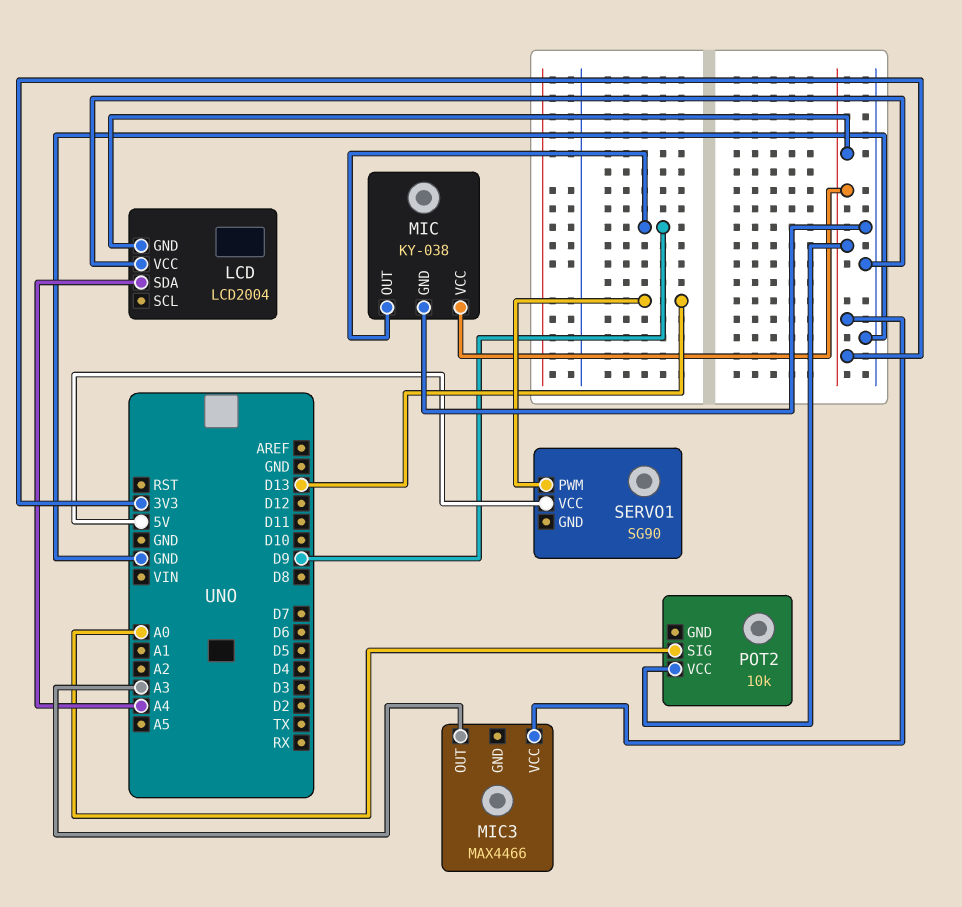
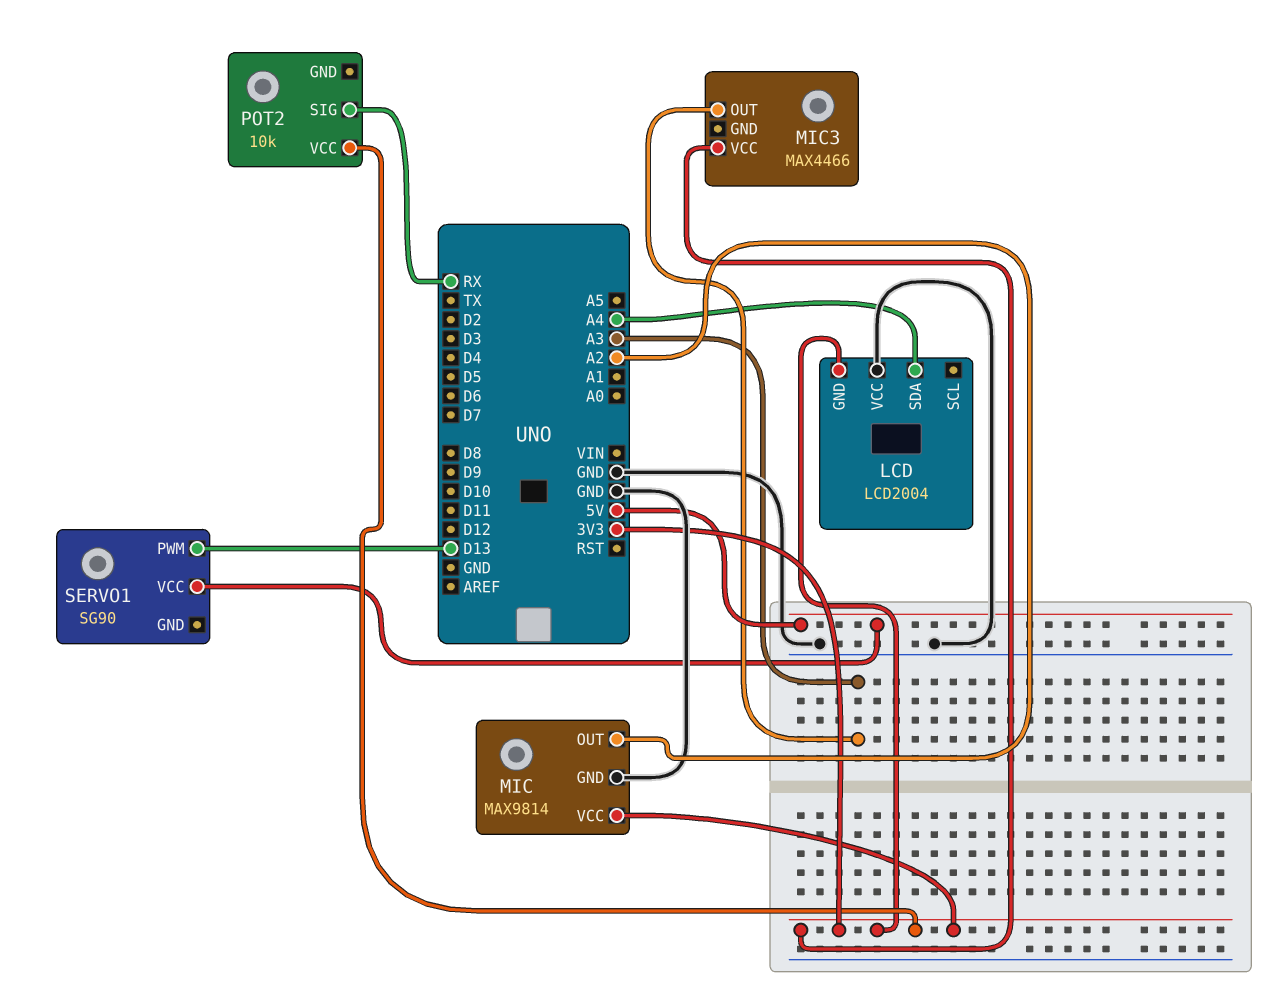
MIC: KY-038 -> MAX9814
MIC pin OUT: D9 -> A2
POT2 pin SIG: A0 -> RX

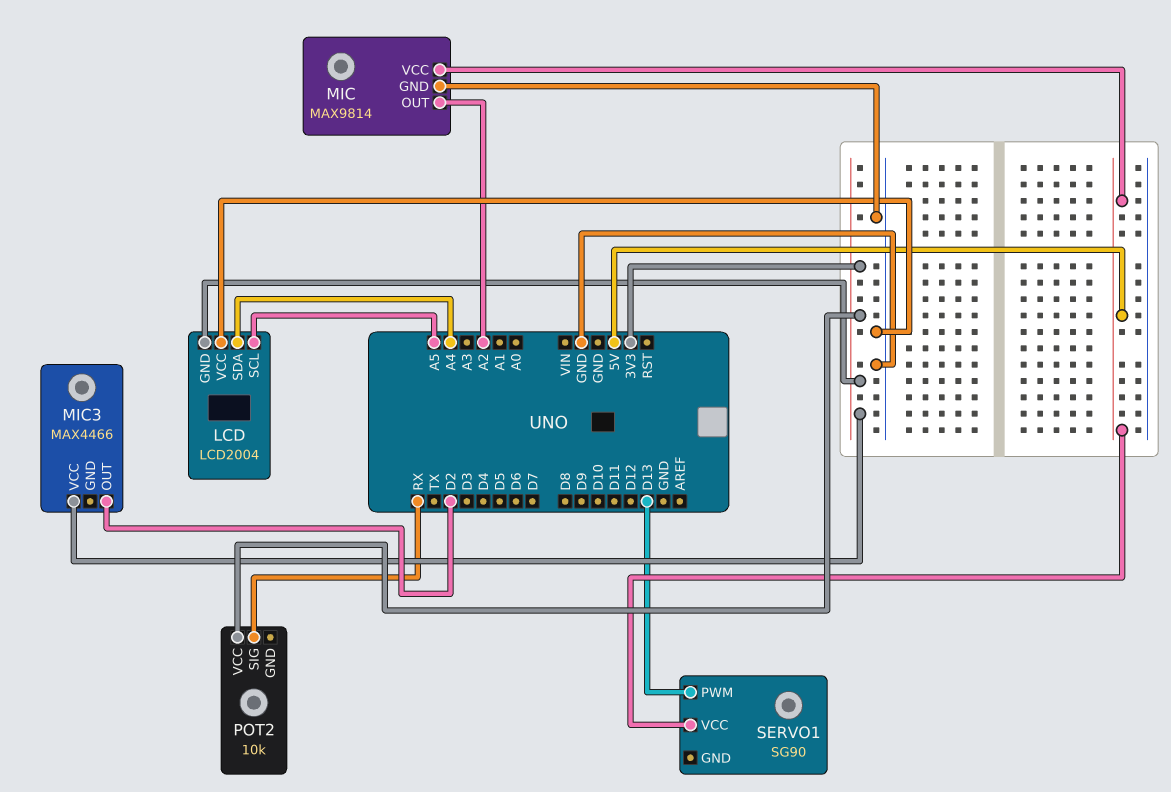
LCD pin SCL: none -> A5
MIC pin VCC: 3V3 -> 5V
MIC3 pin OUT: A3 -> D2

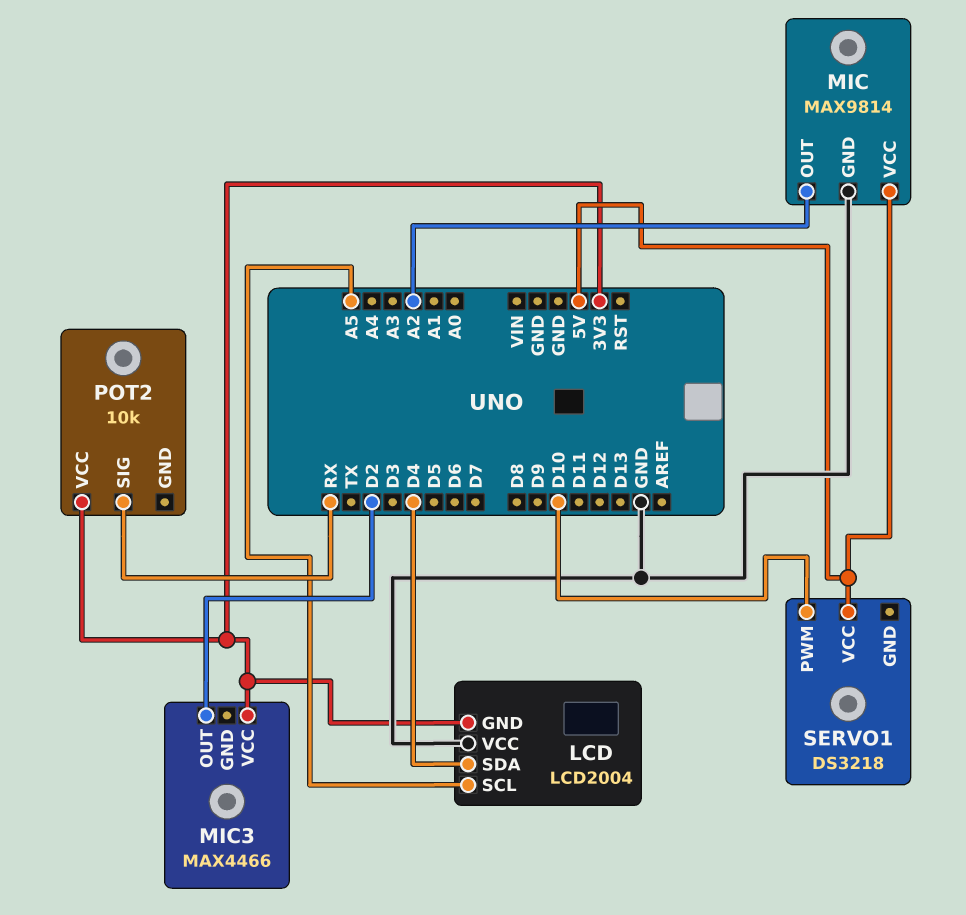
LCD pin SDA: A4 -> D4
SERVO1: SG90 -> DS3218
SERVO1 pin PWM: D13 -> D10

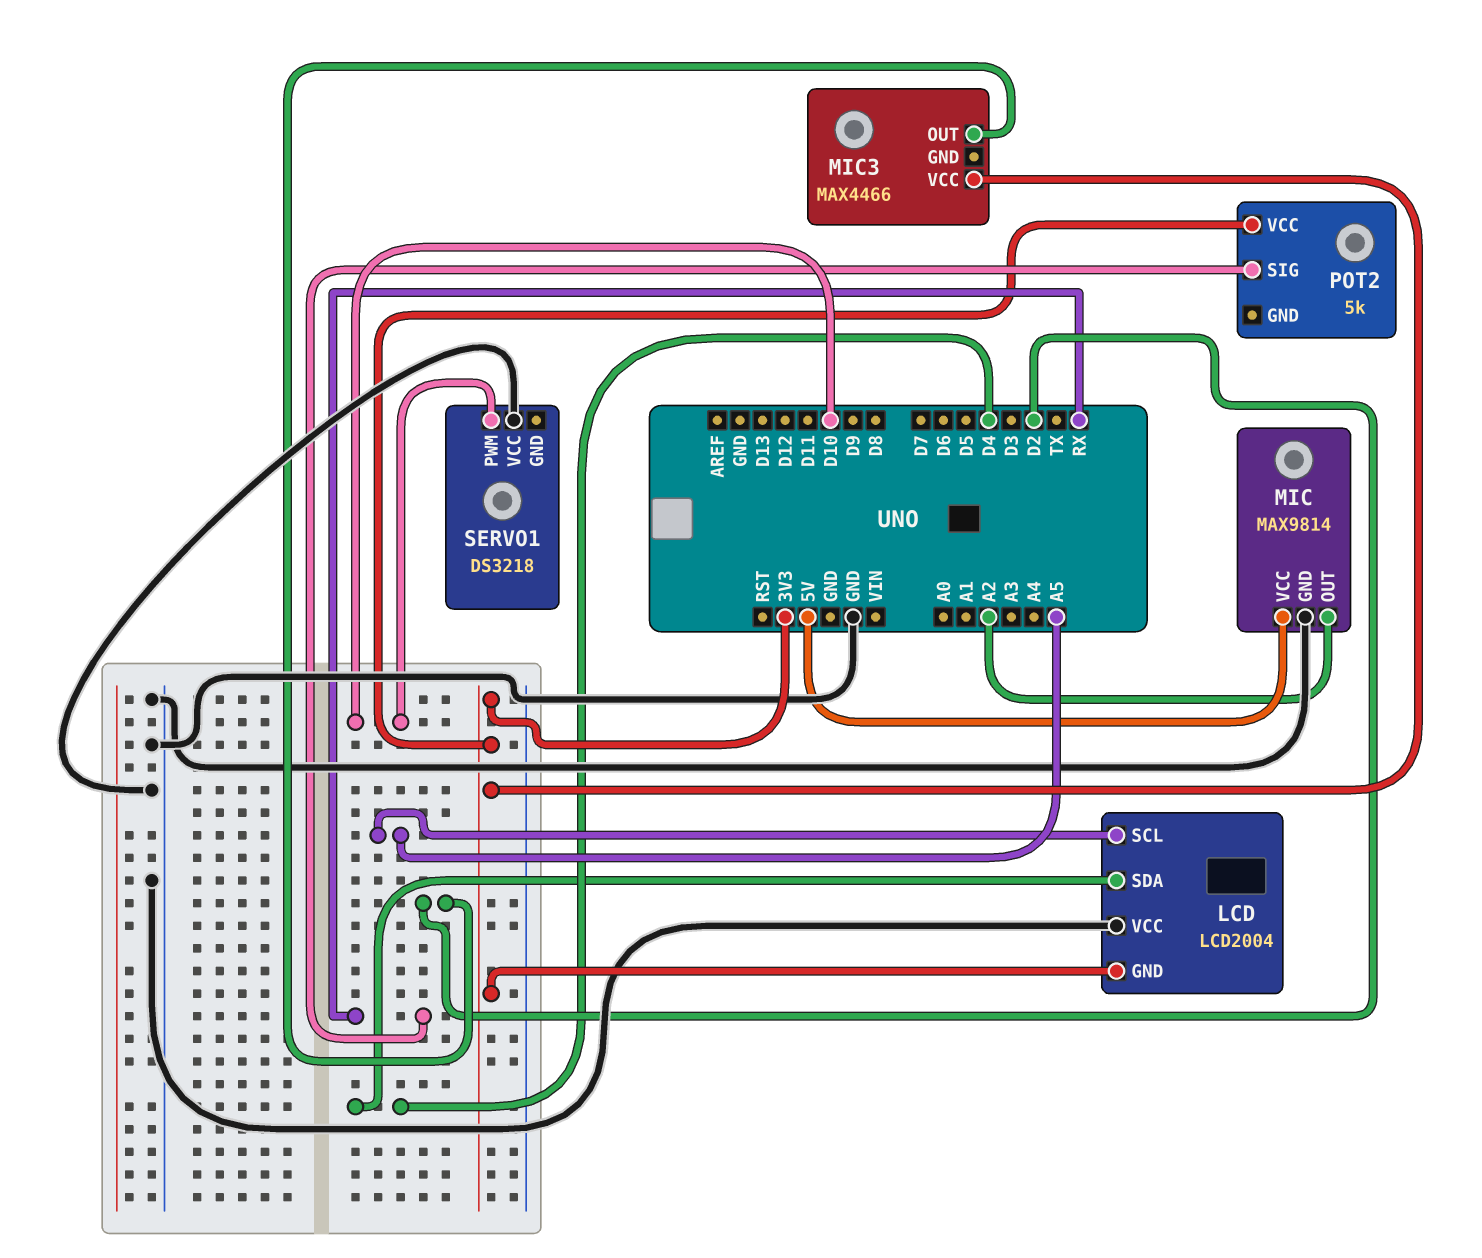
POT2: 10k -> 5k
SERVO1 pin VCC: 5V -> GND

